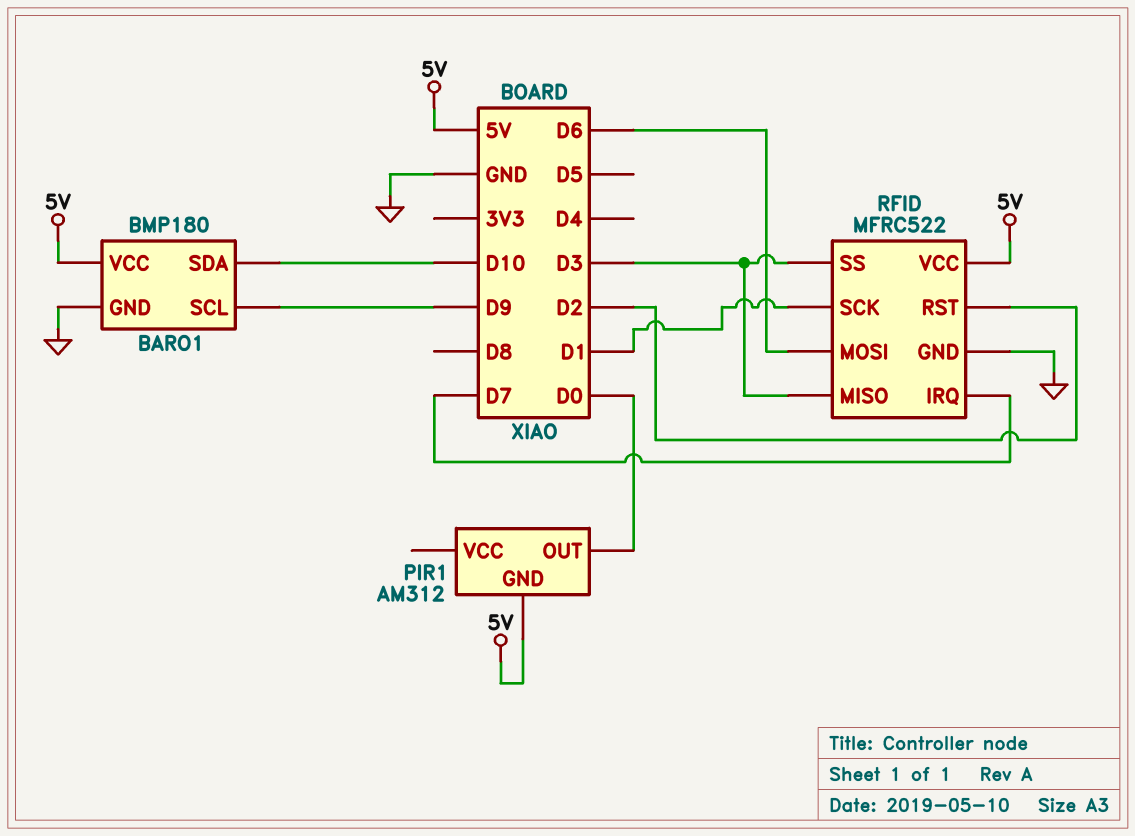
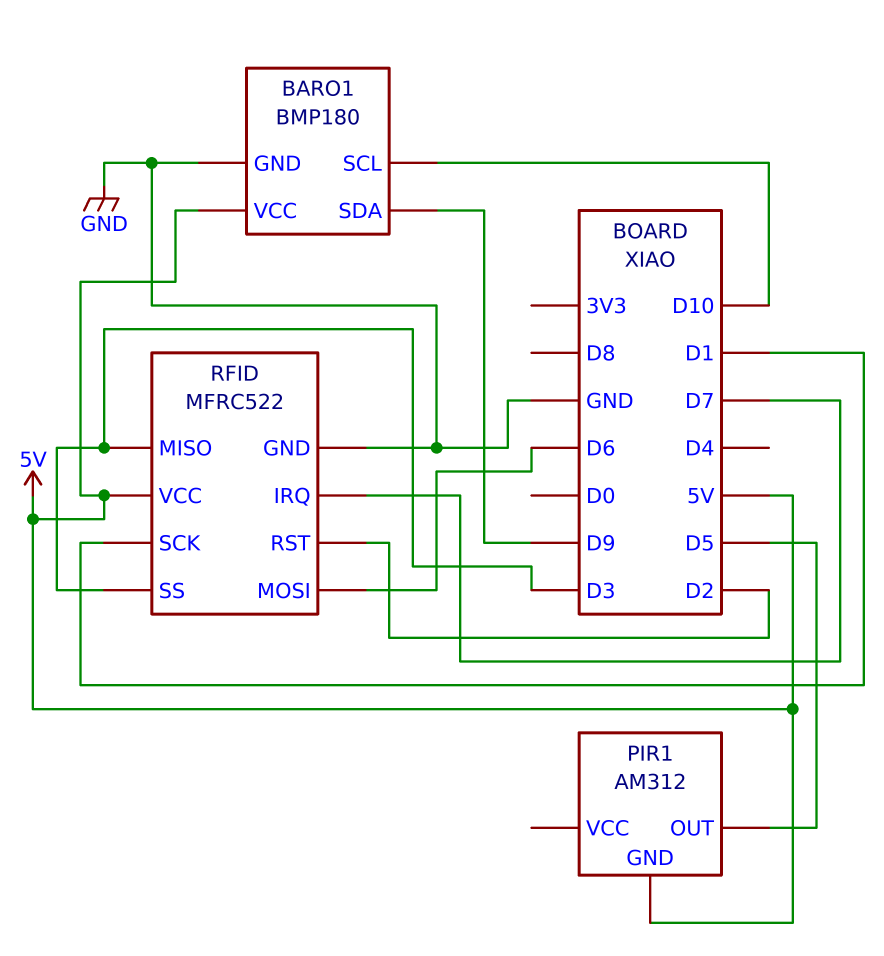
BARO1 pin SCL: D9 -> D10
BARO1 pin SDA: D10 -> D9
PIR1 pin OUT: D0 -> D5

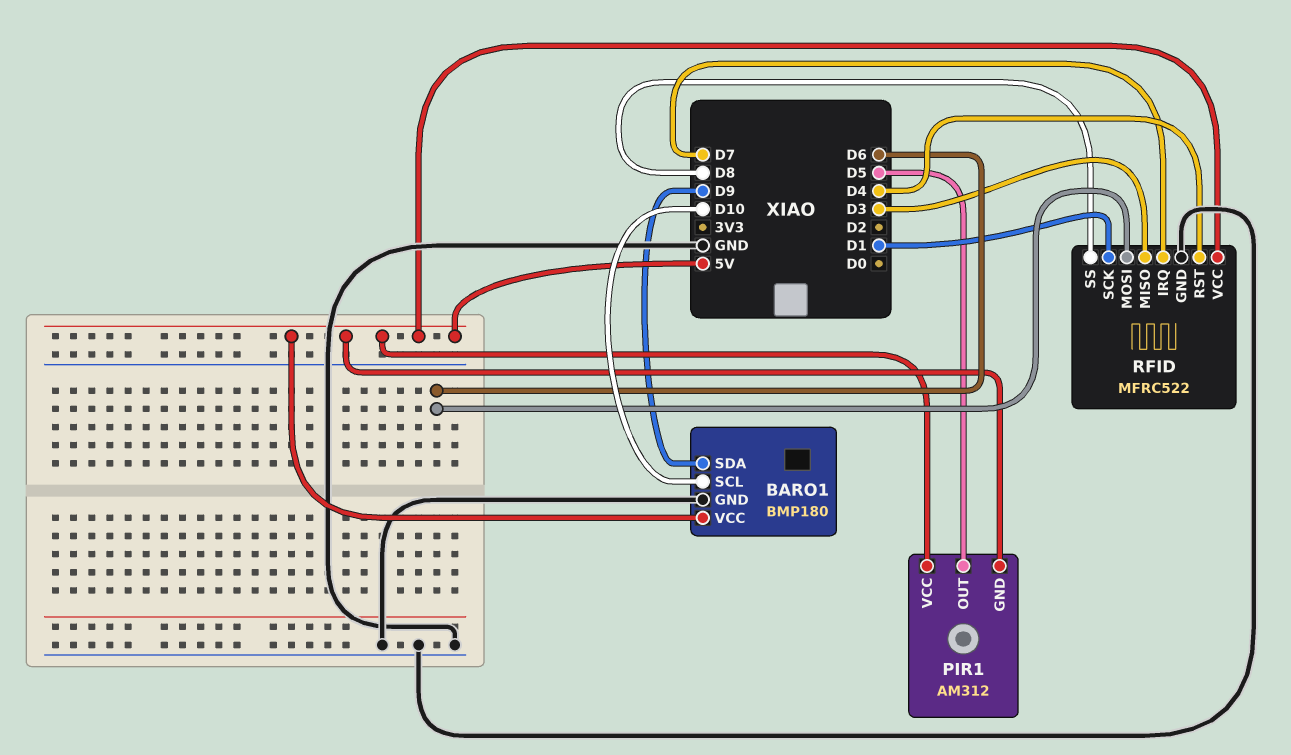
PIR1 pin VCC: none -> 5V
RFID pin RST: D2 -> D4
RFID pin SS: D3 -> D8

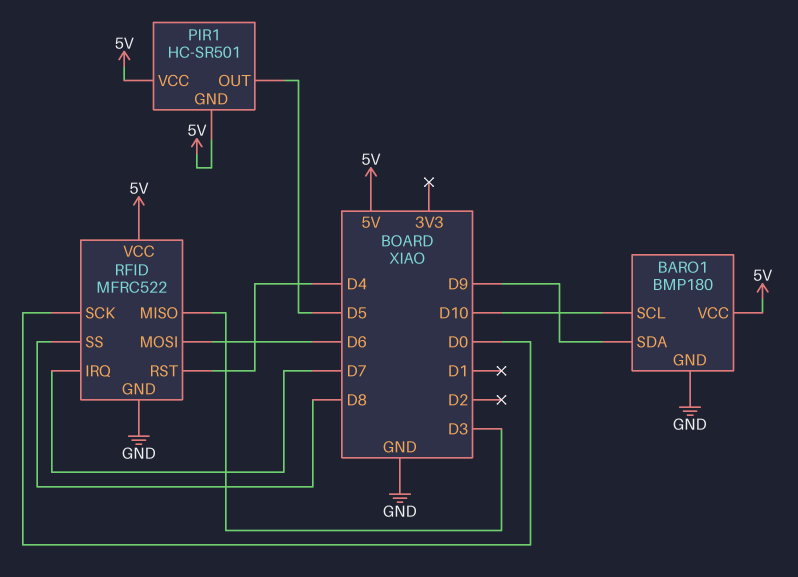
PIR1: AM312 -> HC-SR501
RFID pin SCK: D1 -> D0

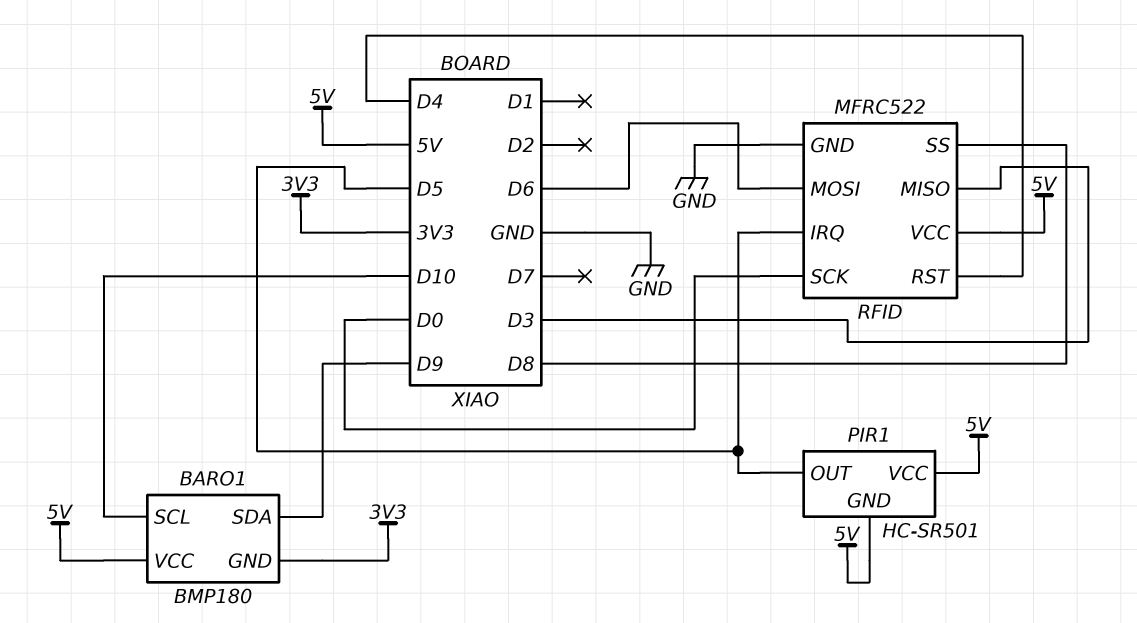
BARO1 pin GND: GND -> 3V3
RFID pin IRQ: D7 -> D5

